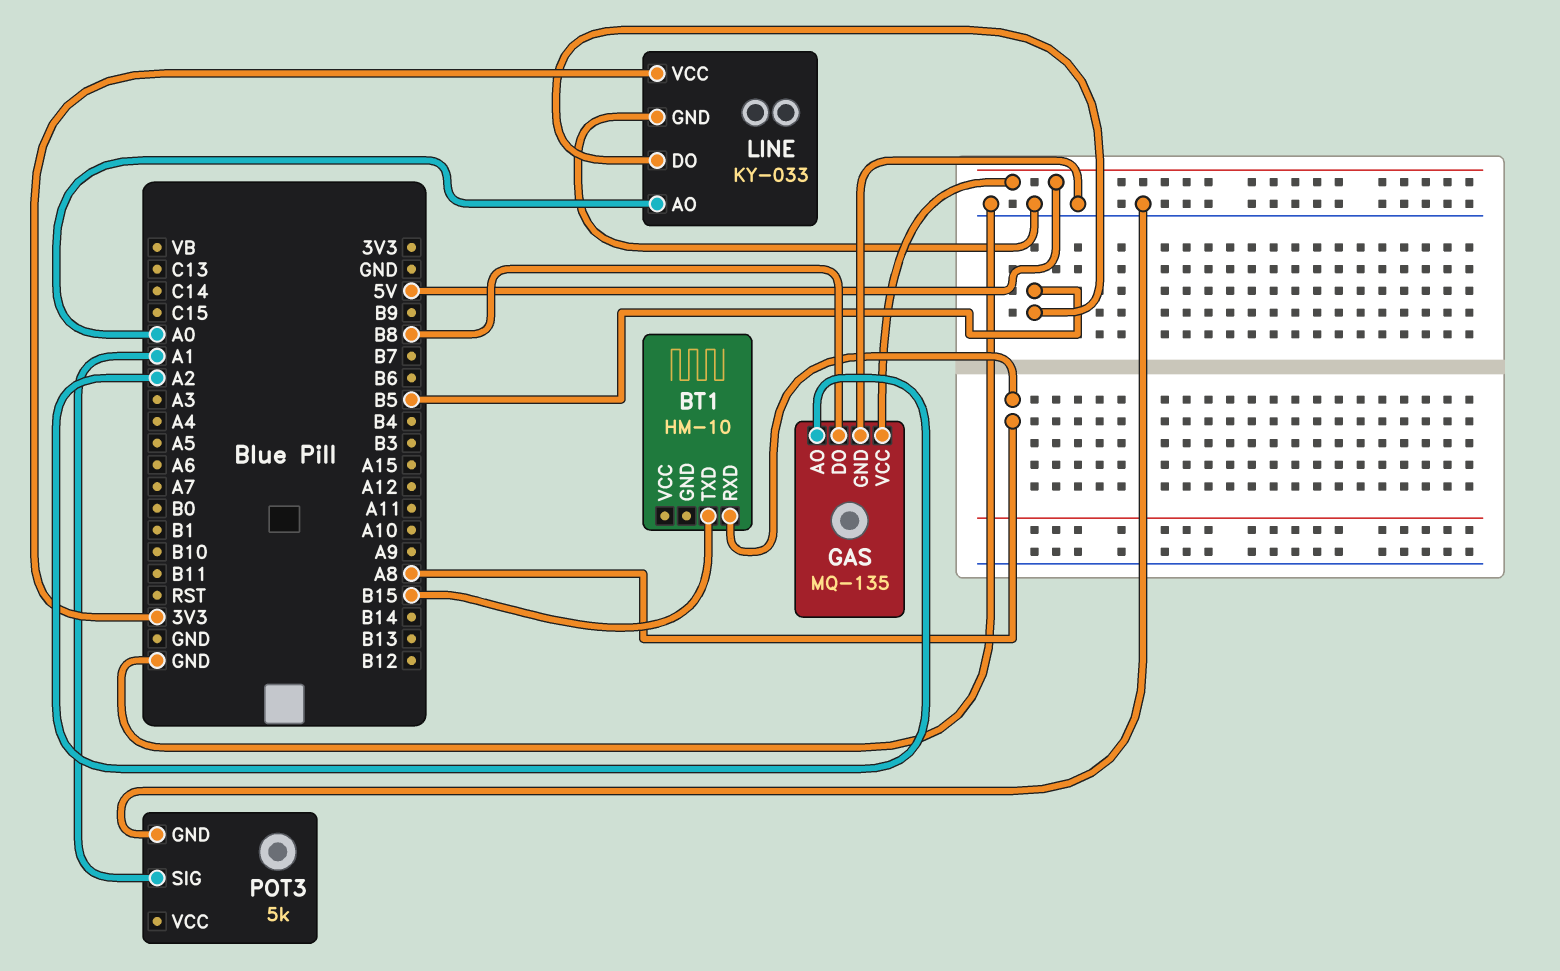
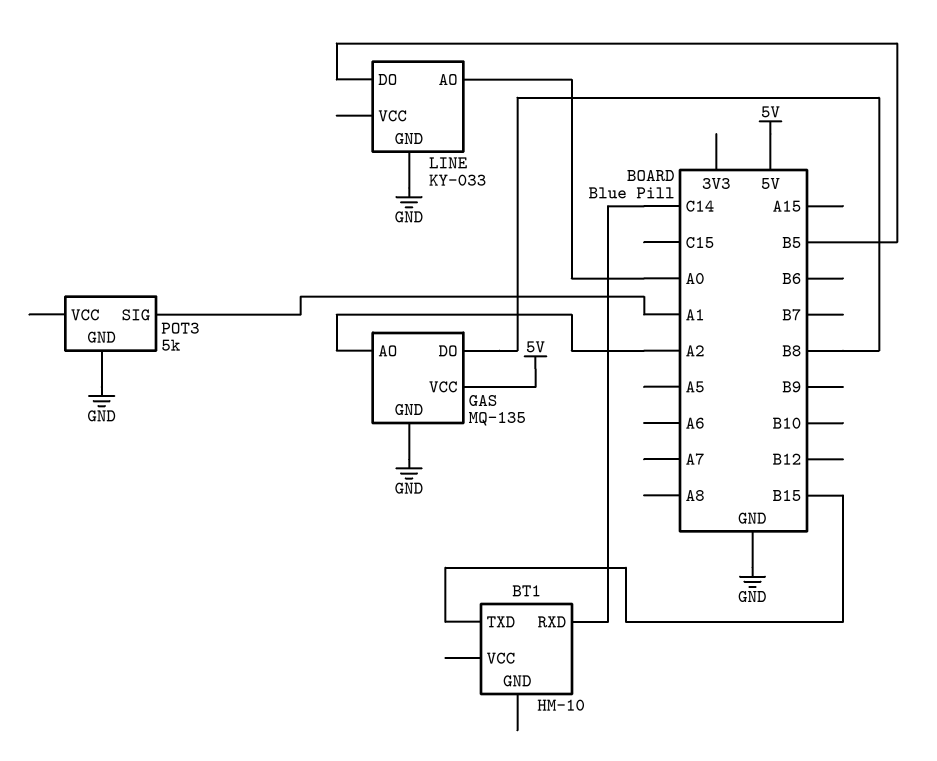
BT1 pin RXD: A8 -> C14
LINE pin VCC: 3V3 -> none

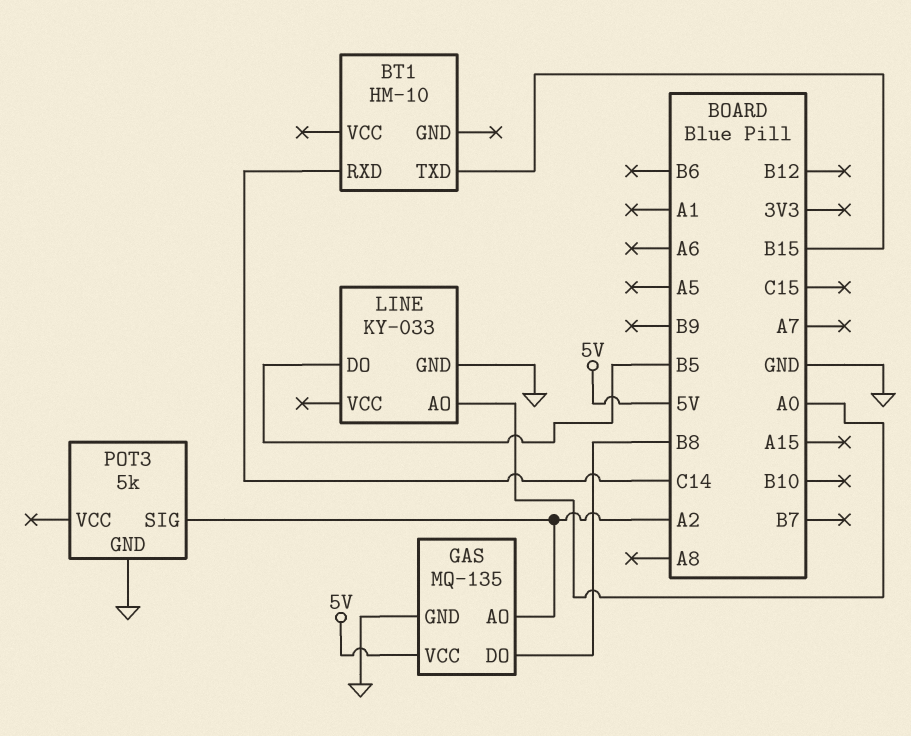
POT3 pin SIG: A1 -> A2

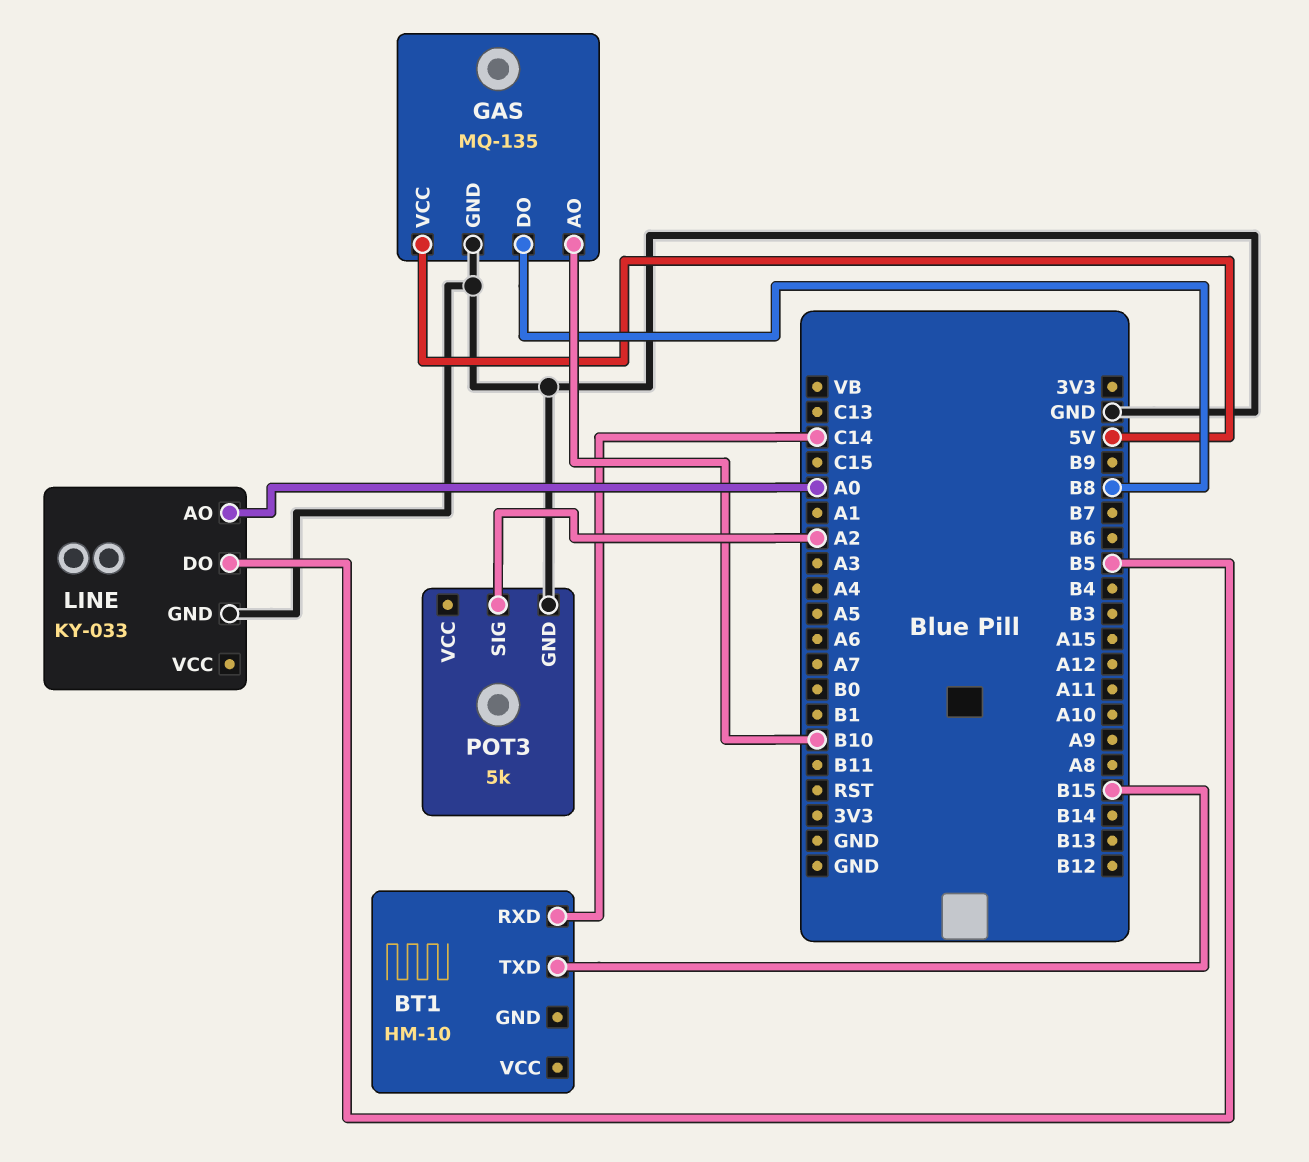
GAS pin AO: A2 -> B10

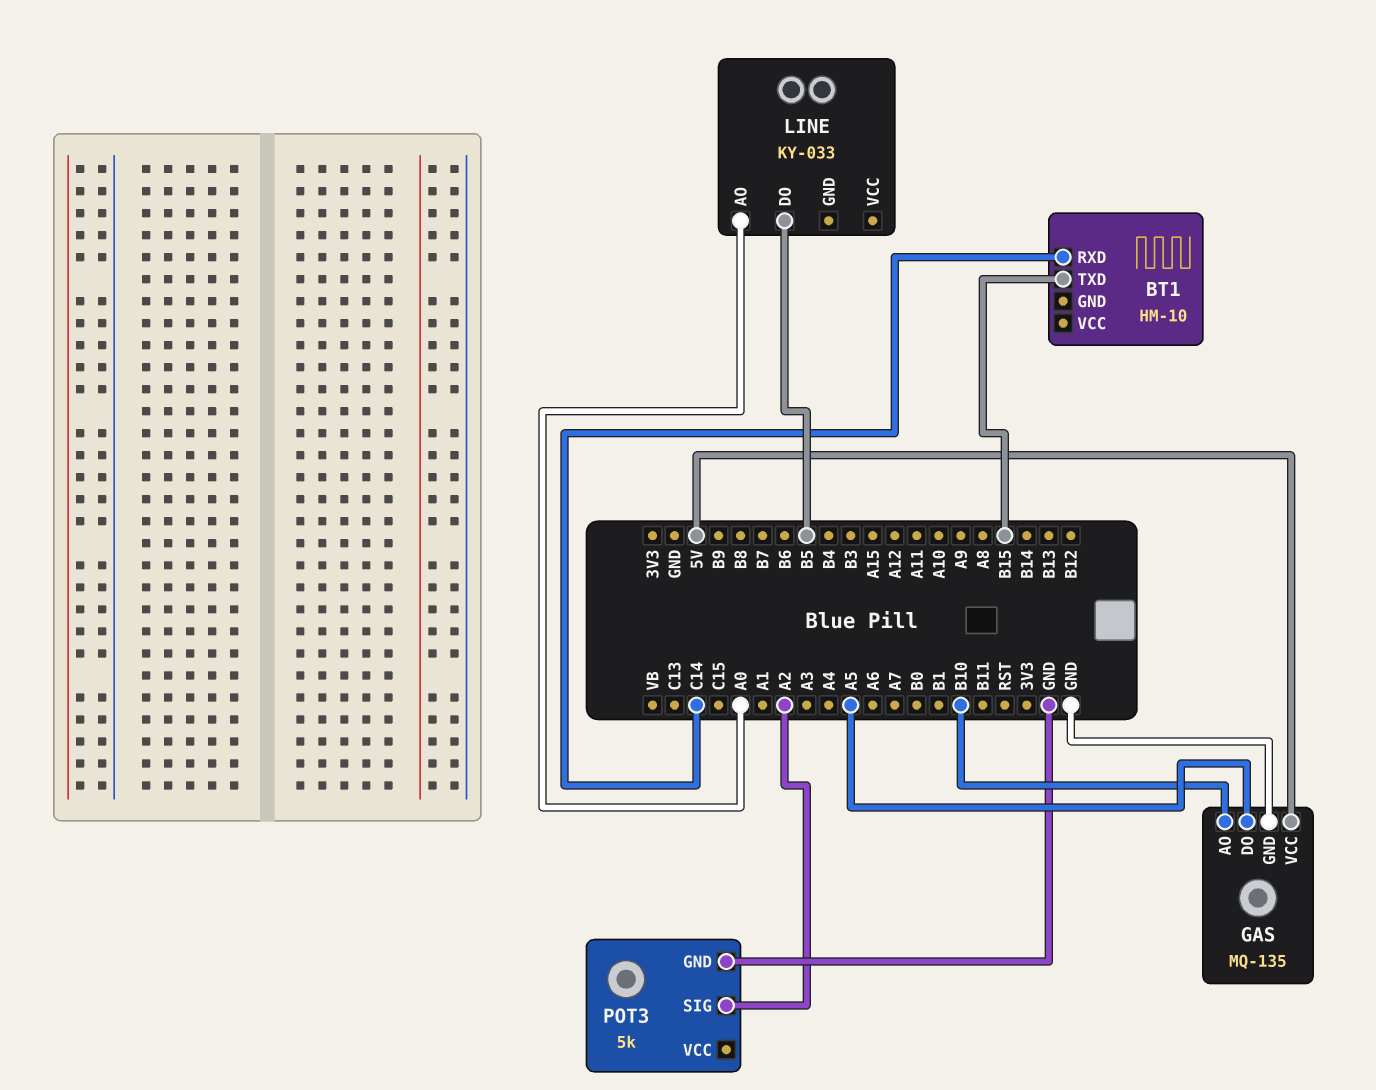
GAS pin DO: B8 -> A5
LINE pin GND: GND -> none

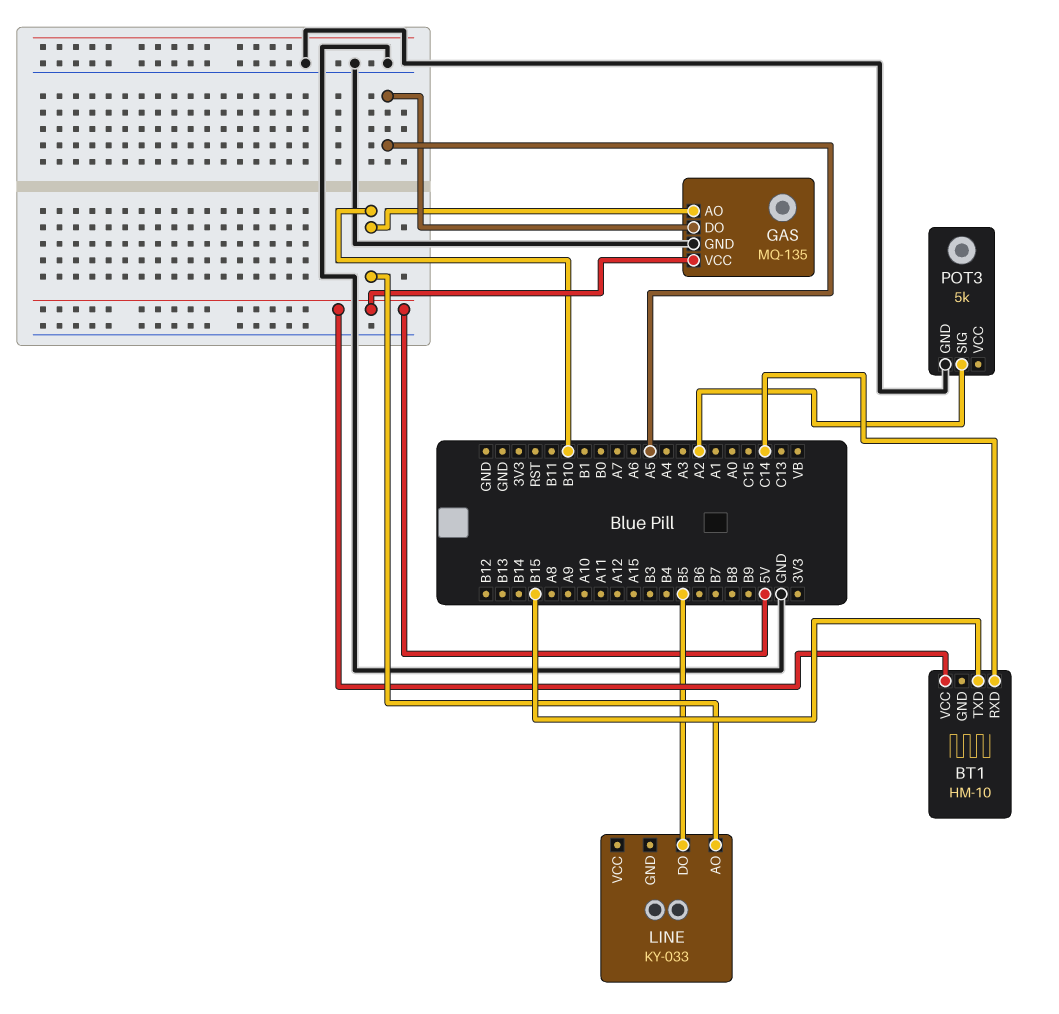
BT1 pin VCC: none -> 5V
LINE pin AO: A0 -> B10

